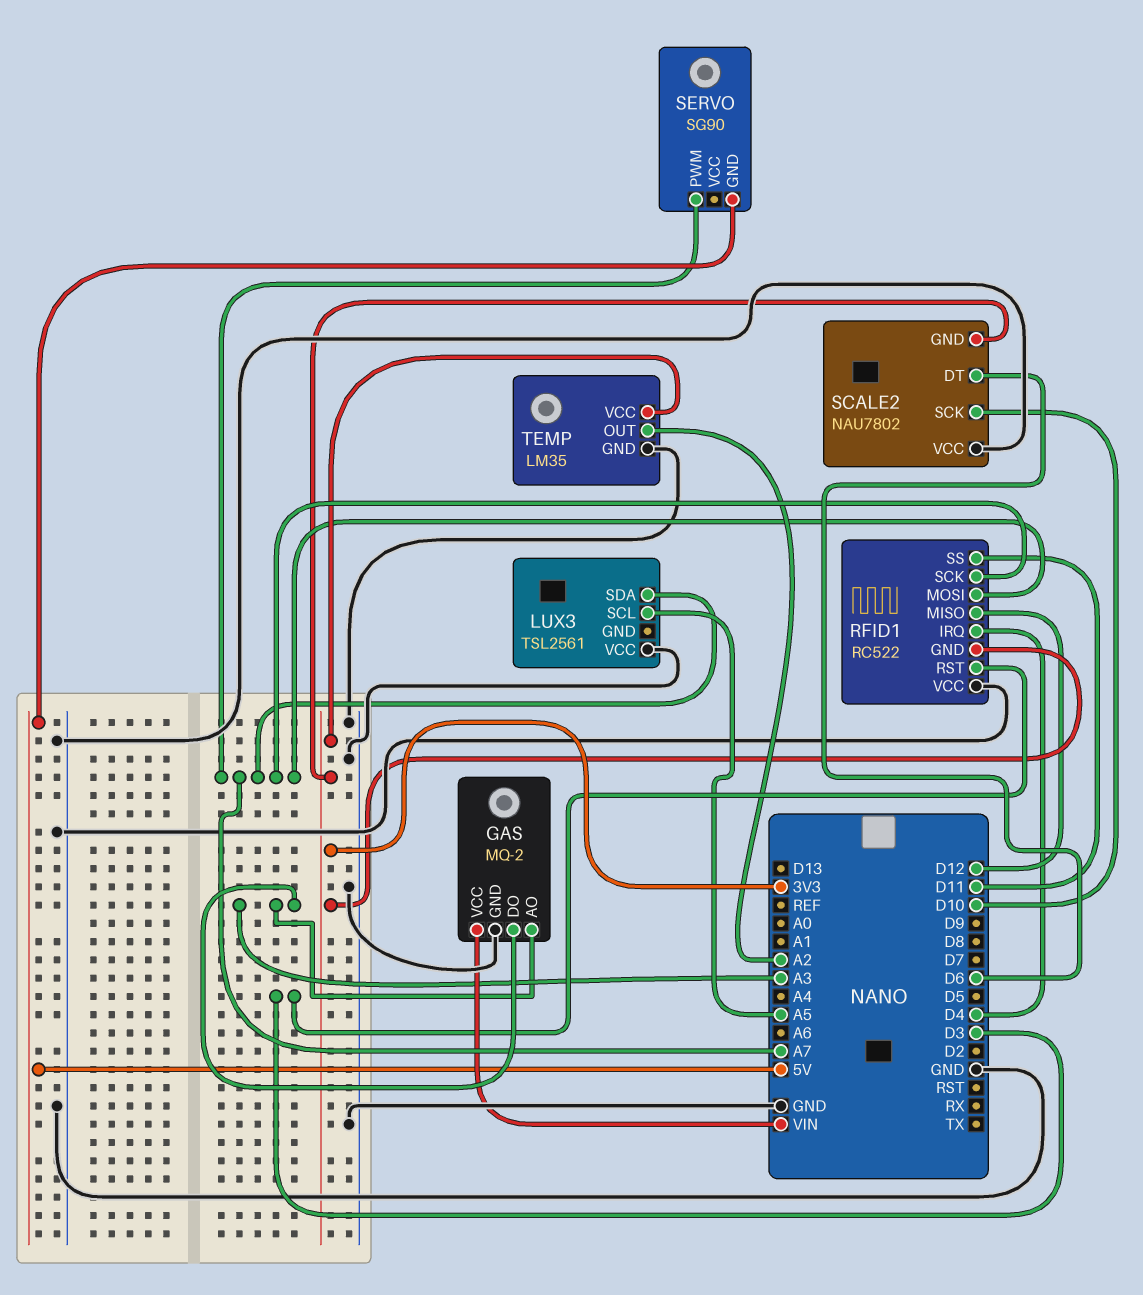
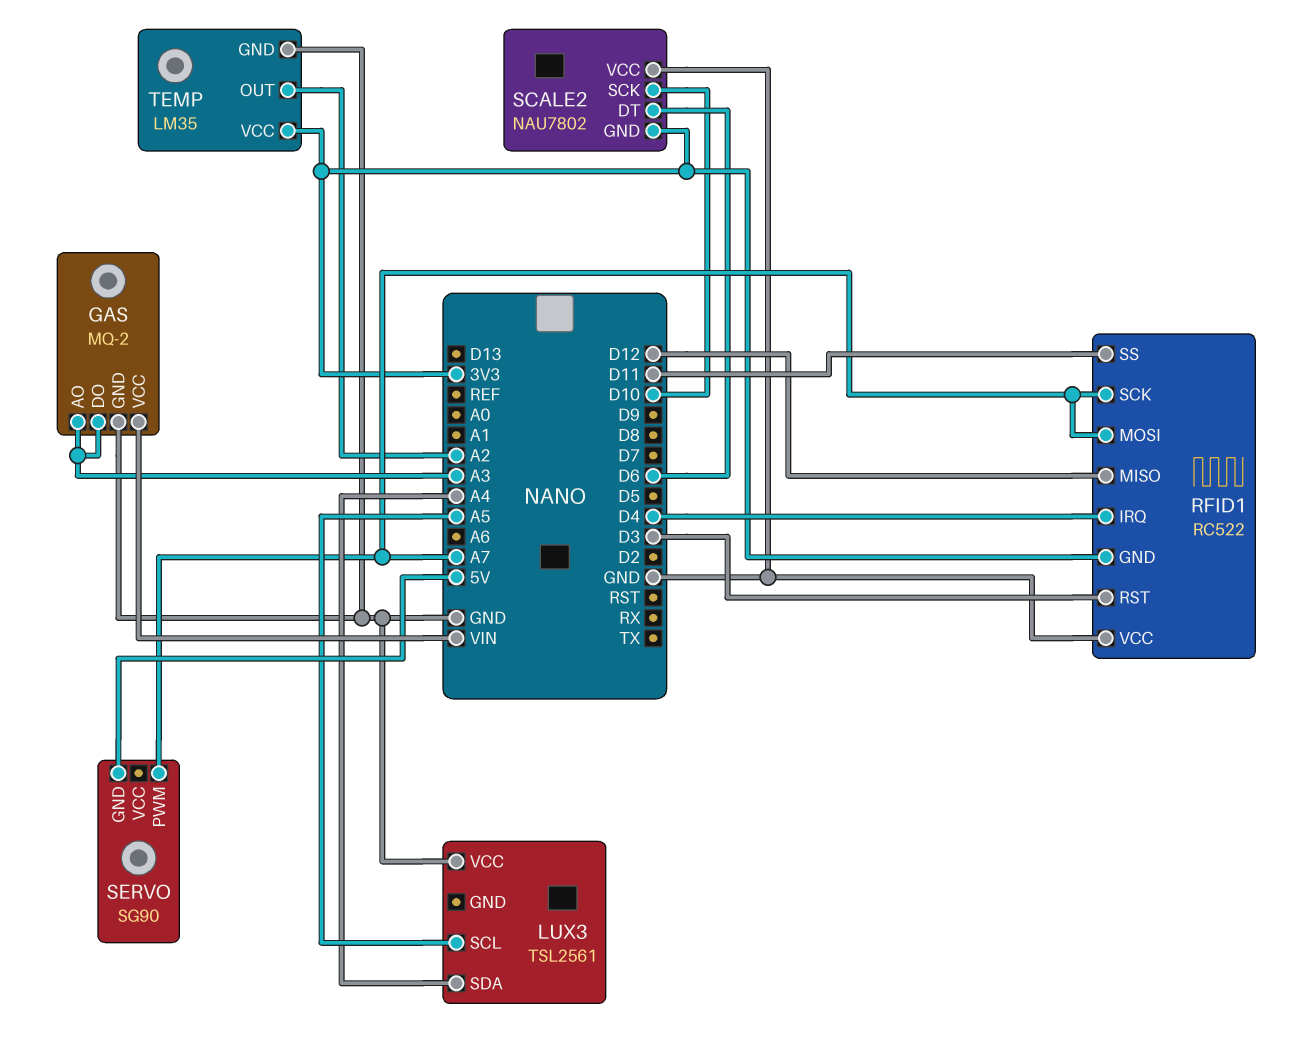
LUX3 pin SDA: A7 -> A4

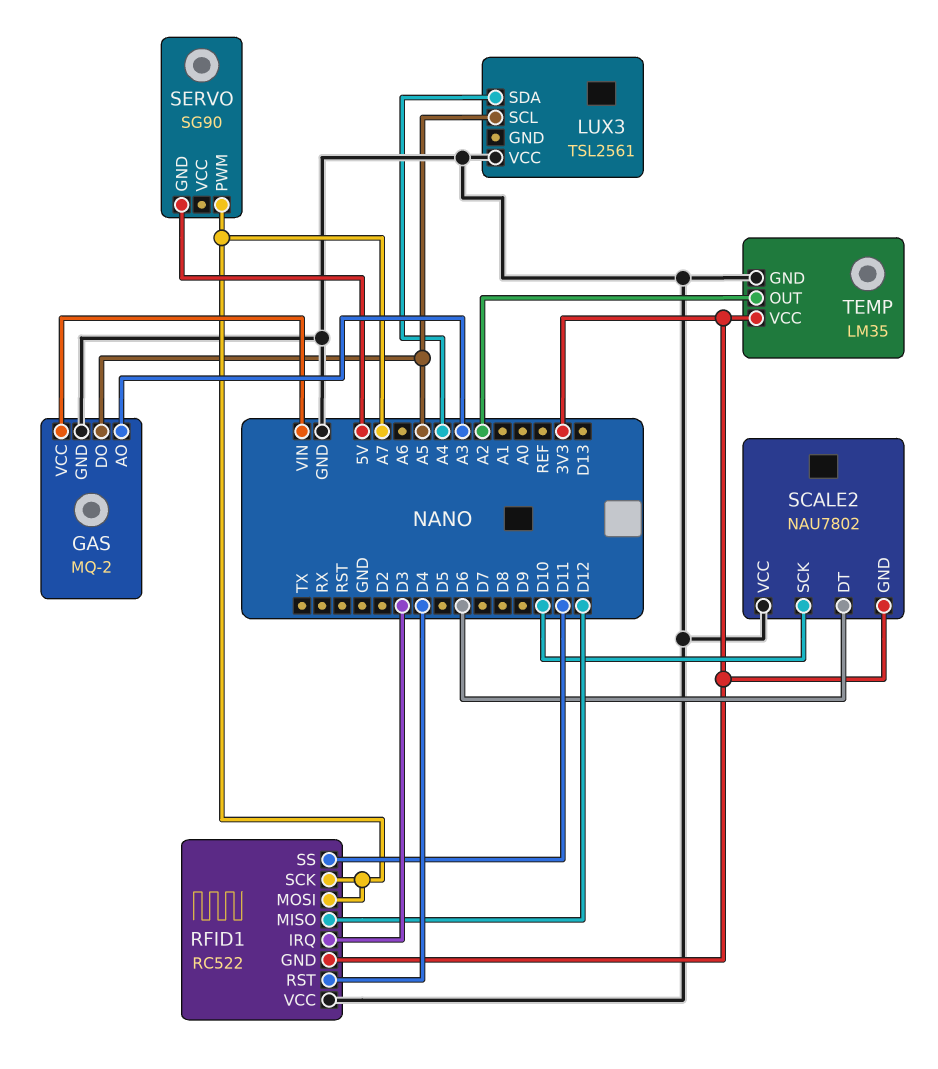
GAS pin DO: A3 -> A5
RFID1 pin IRQ: D4 -> D3
RFID1 pin RST: D3 -> D4

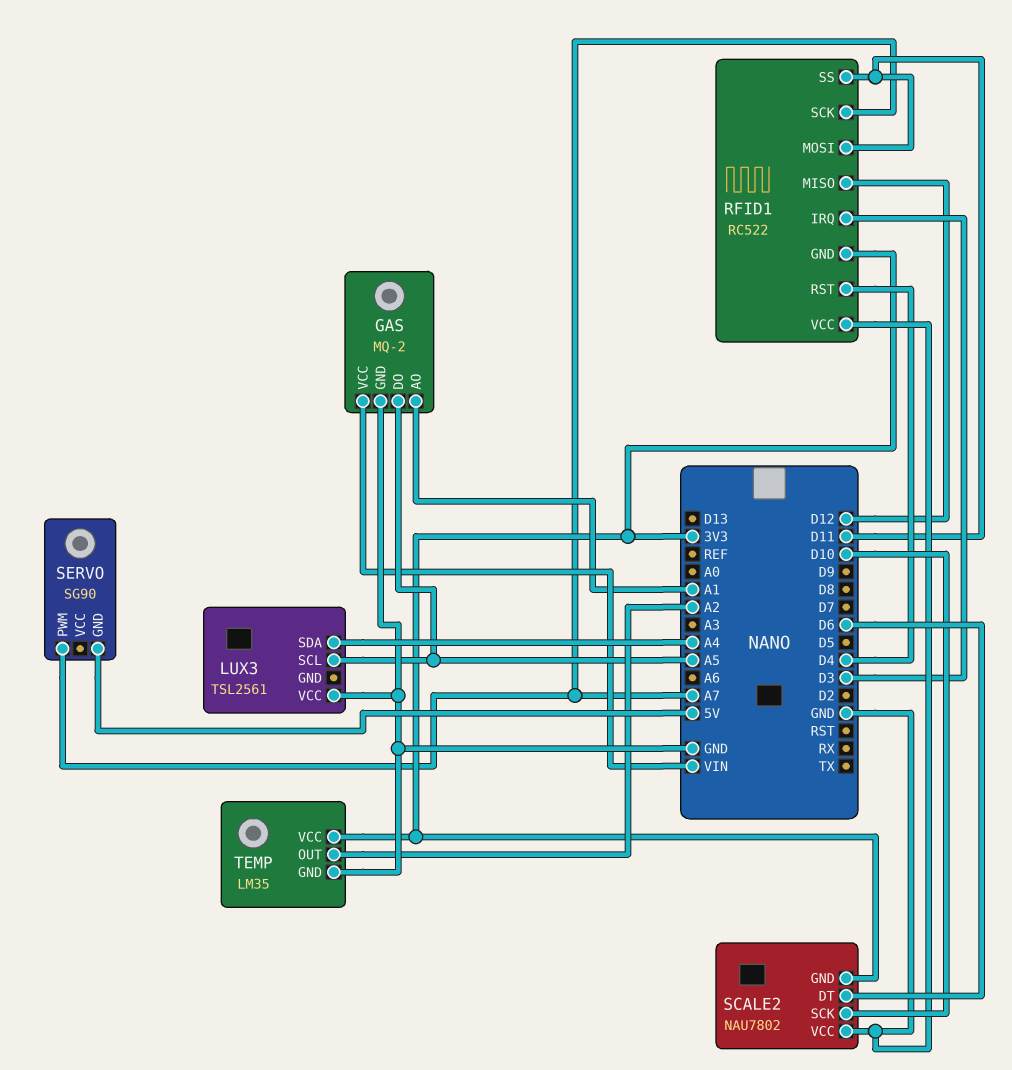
GAS pin AO: A3 -> A1
RFID1 pin MOSI: A7 -> D11

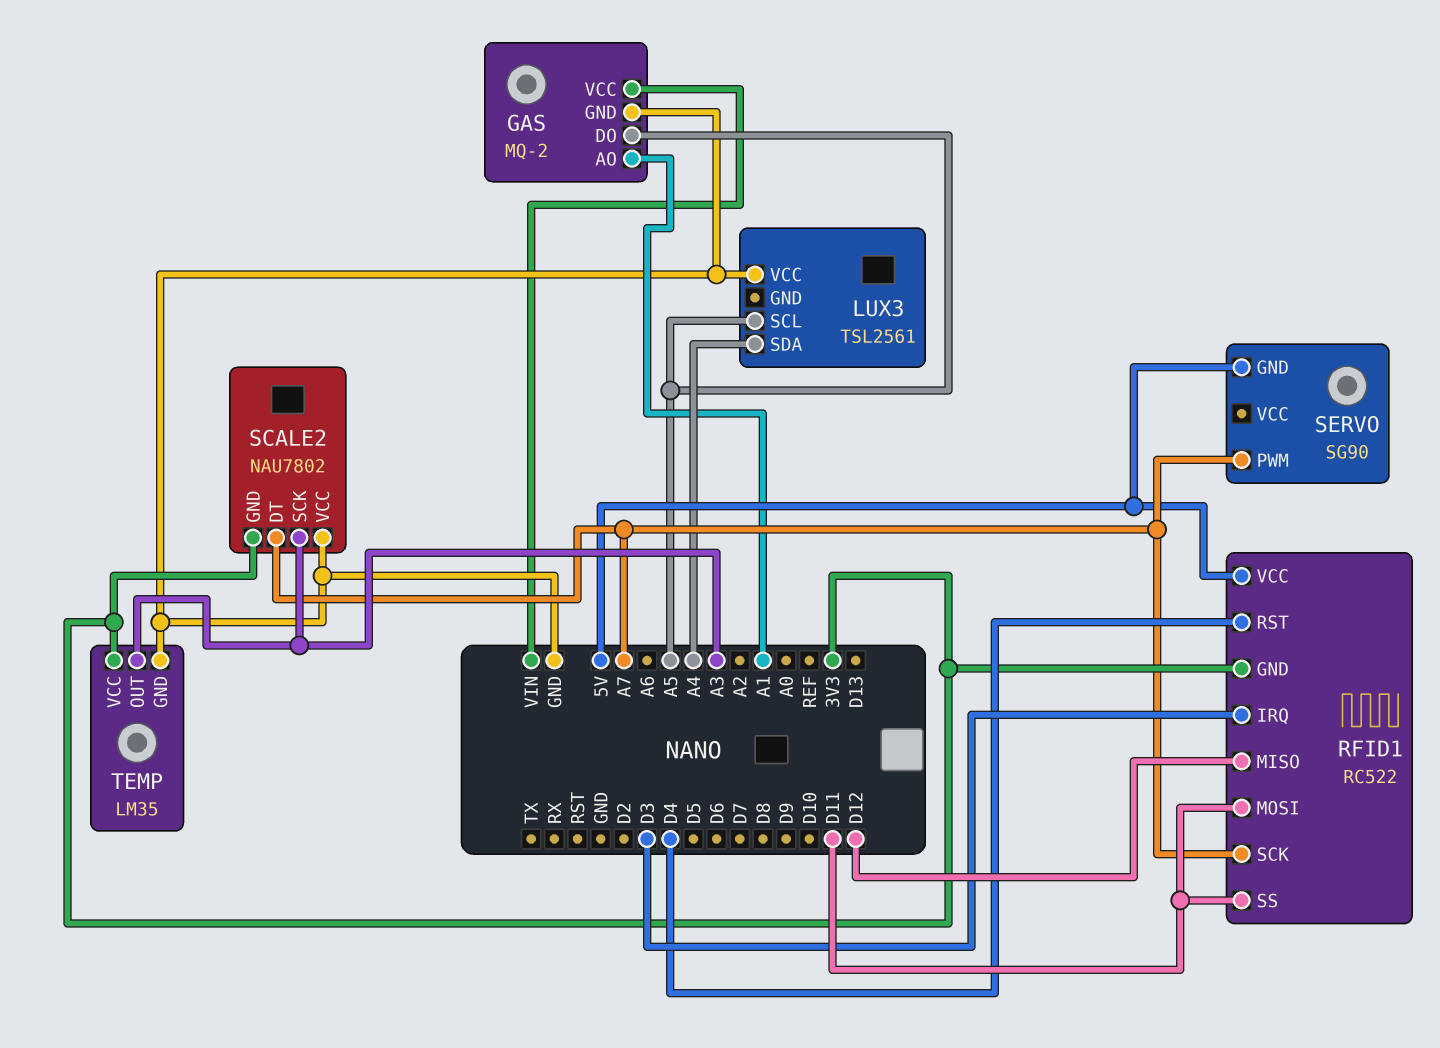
RFID1 pin VCC: GND -> 5V
SCALE2 pin DT: D6 -> A7
SCALE2 pin SCK: D10 -> A3
TEMP pin OUT: A2 -> A3

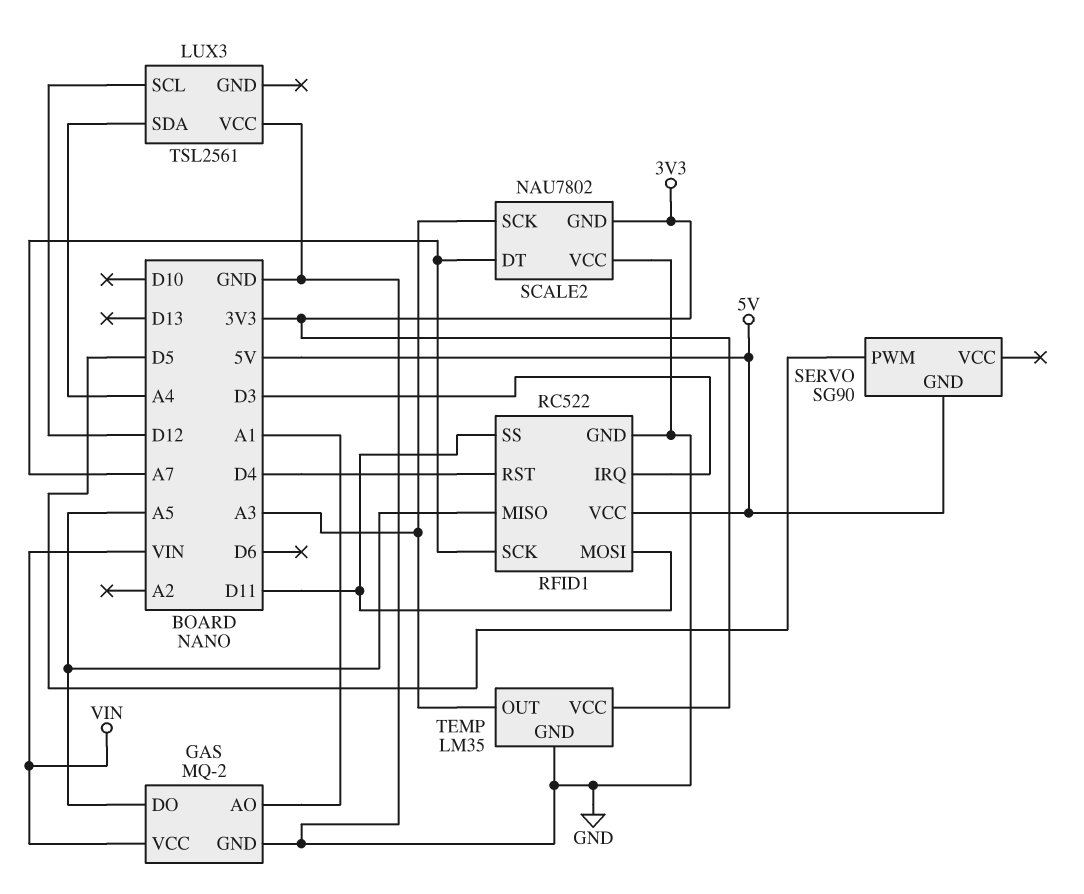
LUX3 pin SCL: A5 -> D12
RFID1 pin GND: 3V3 -> GND
RFID1 pin MISO: D12 -> A5
SERVO pin PWM: A7 -> D5

